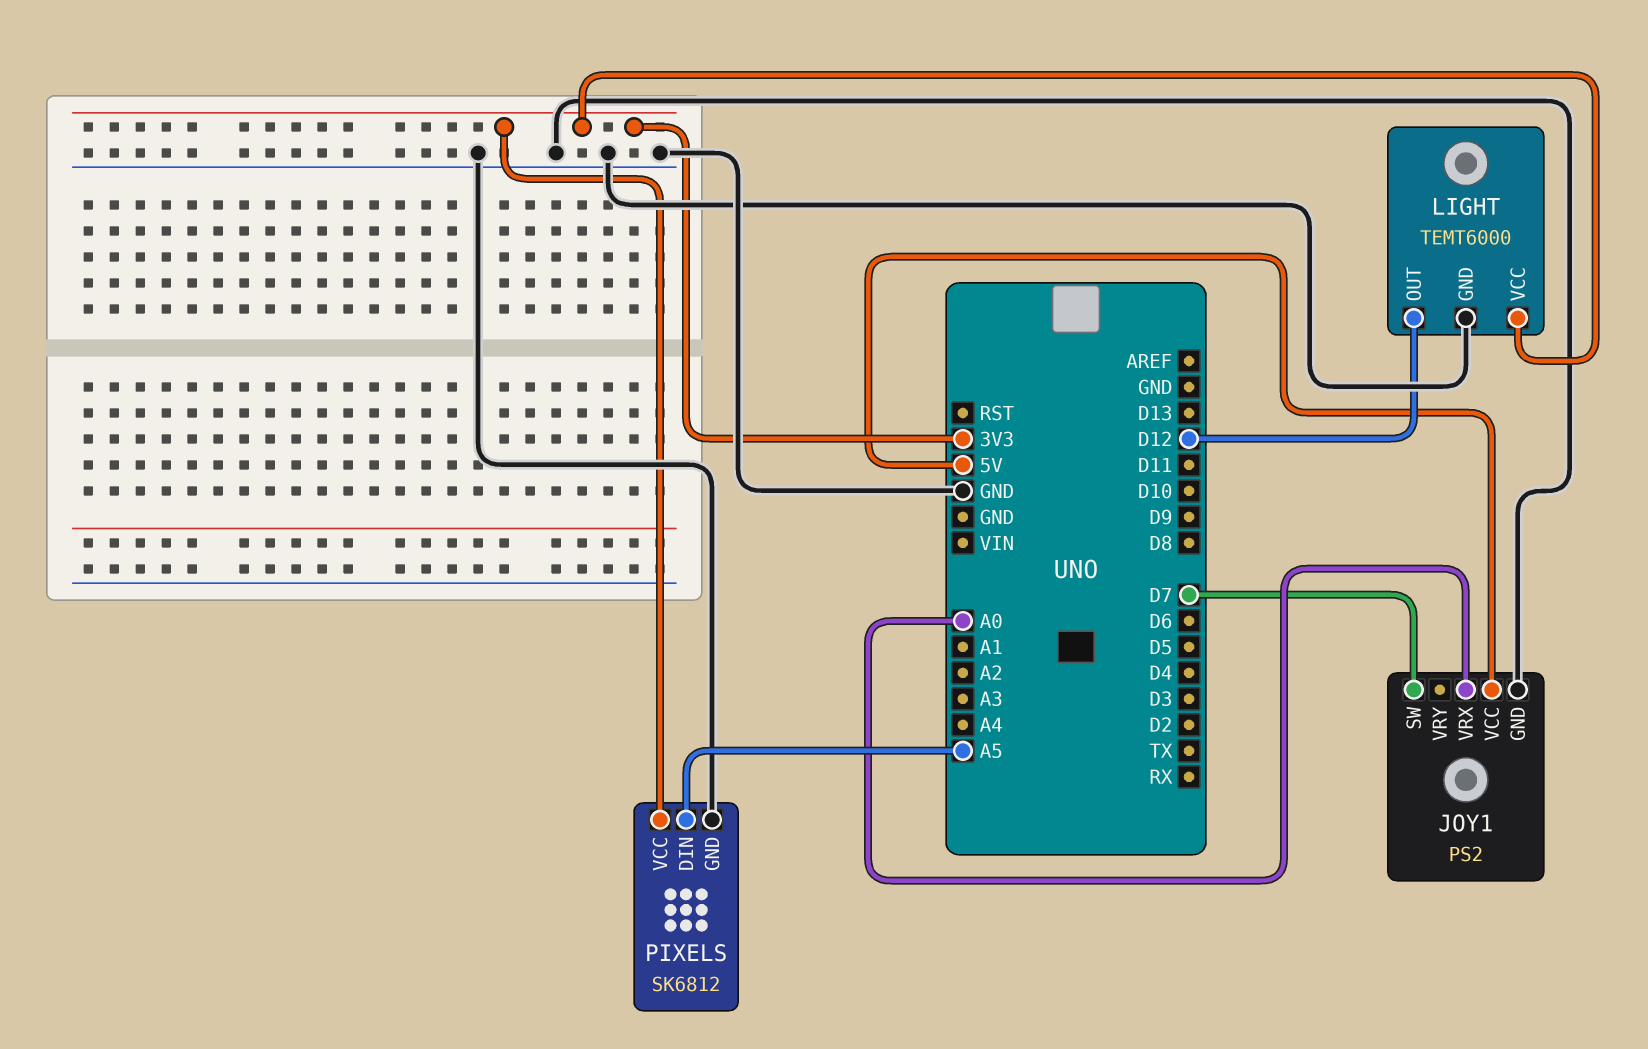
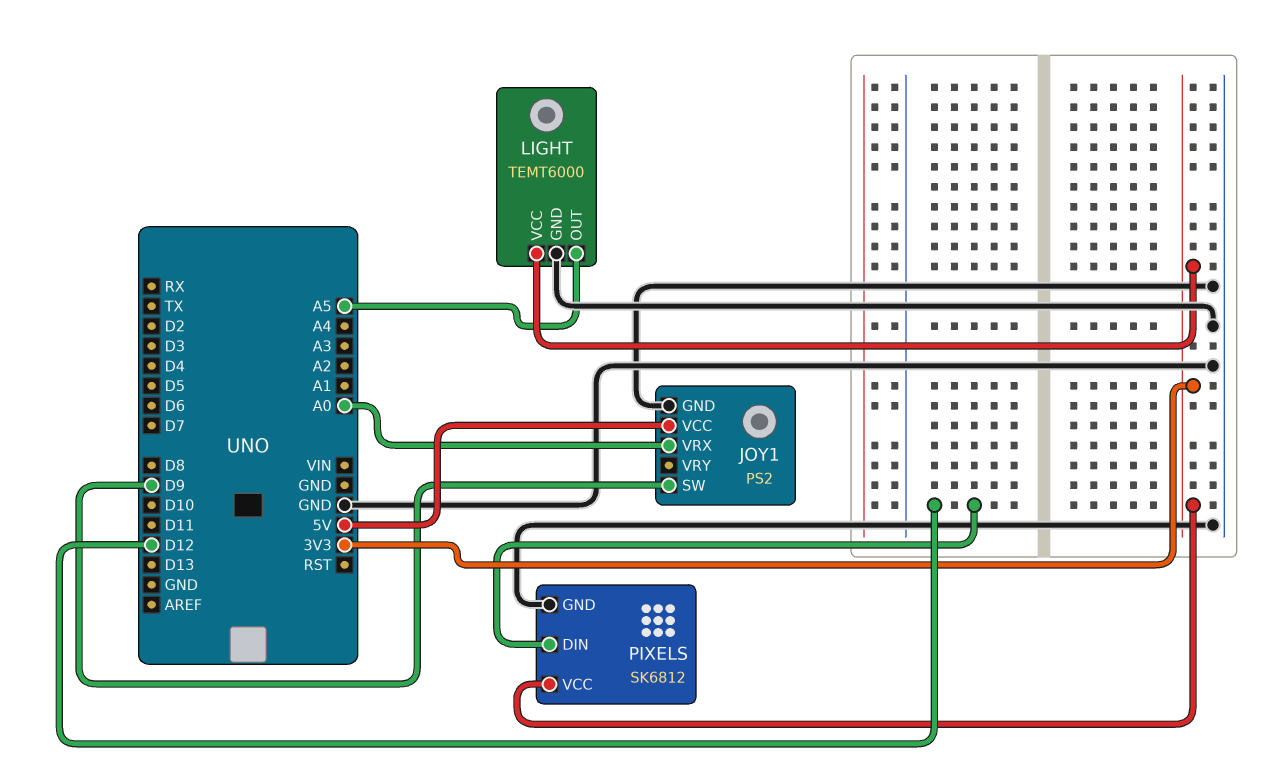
JOY1 pin SW: D7 -> D9
LIGHT pin OUT: D12 -> A5
PIXELS pin DIN: A5 -> D12

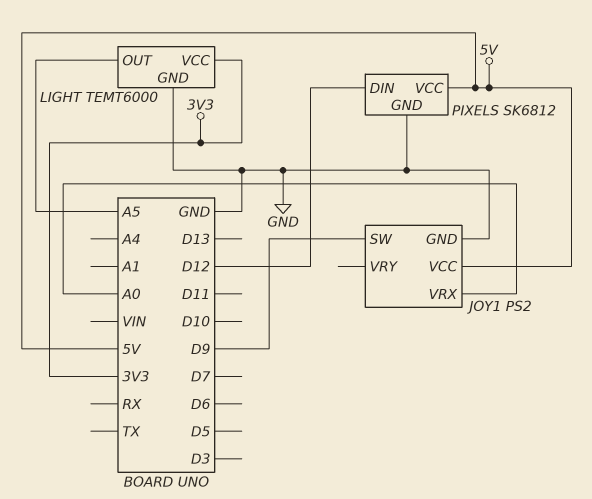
PIXELS pin VCC: 3V3 -> 5V

